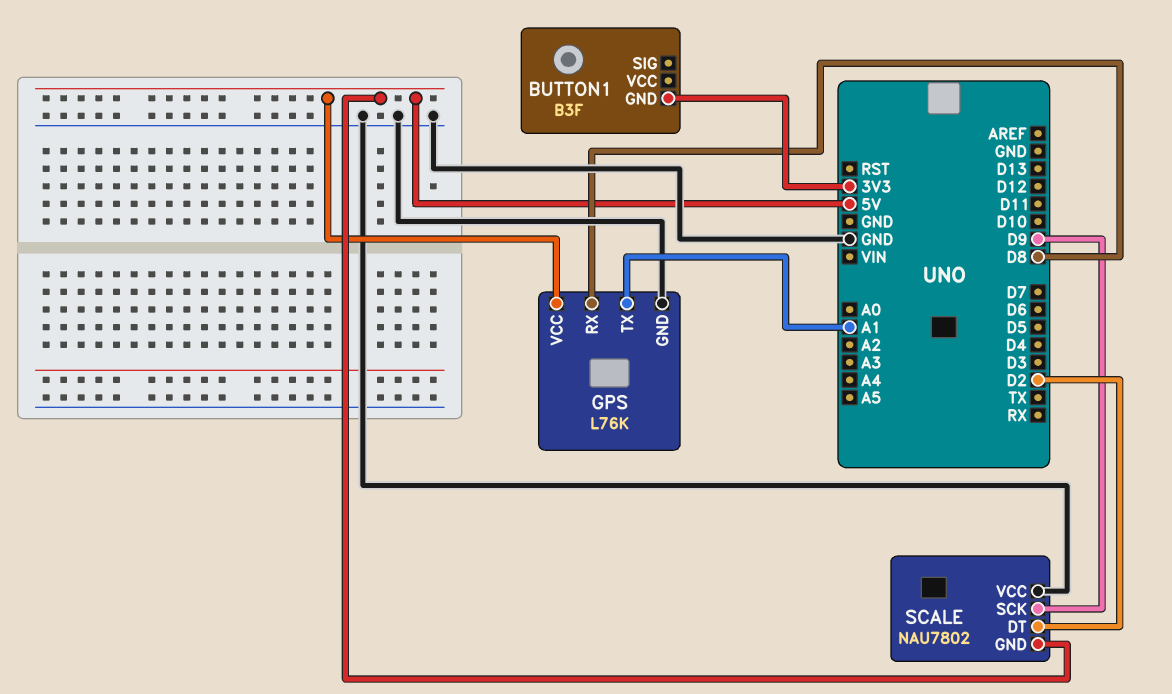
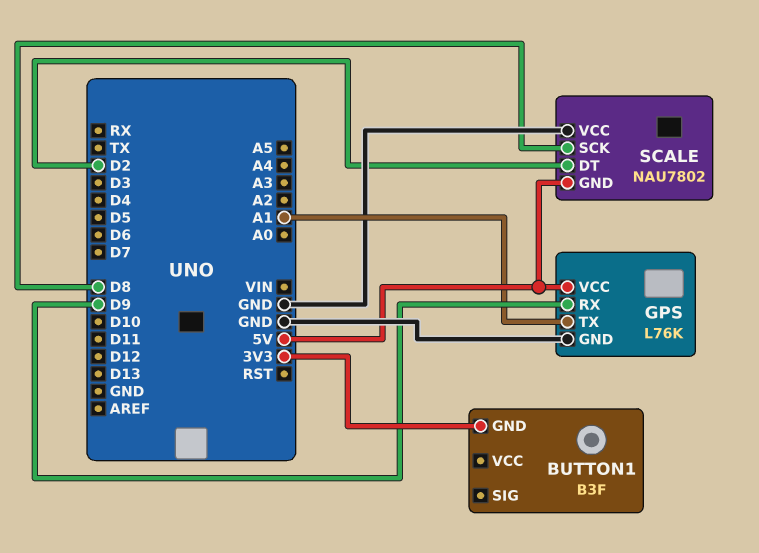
GPS pin RX: D8 -> D9
SCALE pin SCK: D9 -> D8

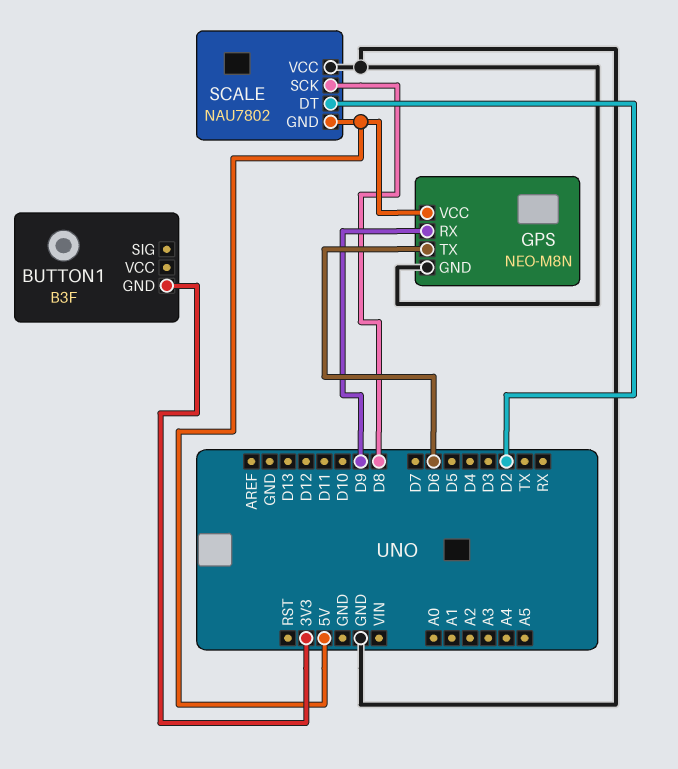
GPS: L76K -> NEO-M8N
GPS pin TX: A1 -> D6

